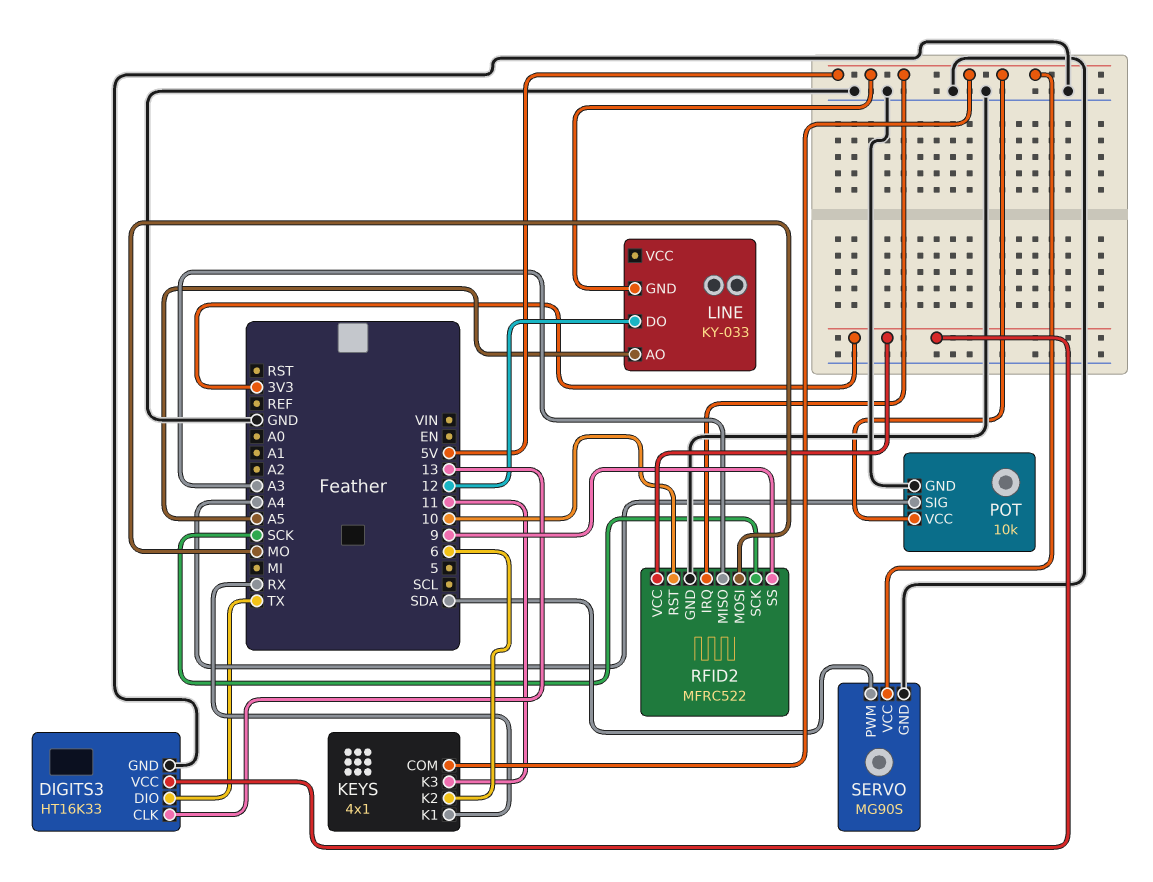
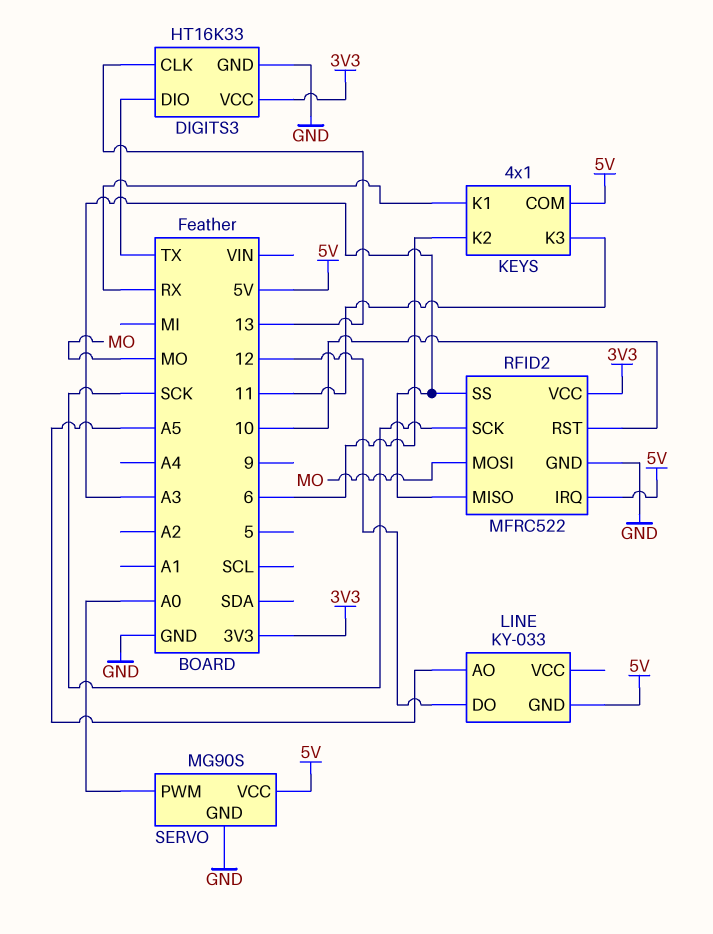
POT: 10k -> none
POT pin GND: GND -> none
POT pin SIG: A4 -> none
POT pin VCC: 5V -> none
RFID2 pin SS: 9 -> A3
SERVO pin PWM: SDA -> A0

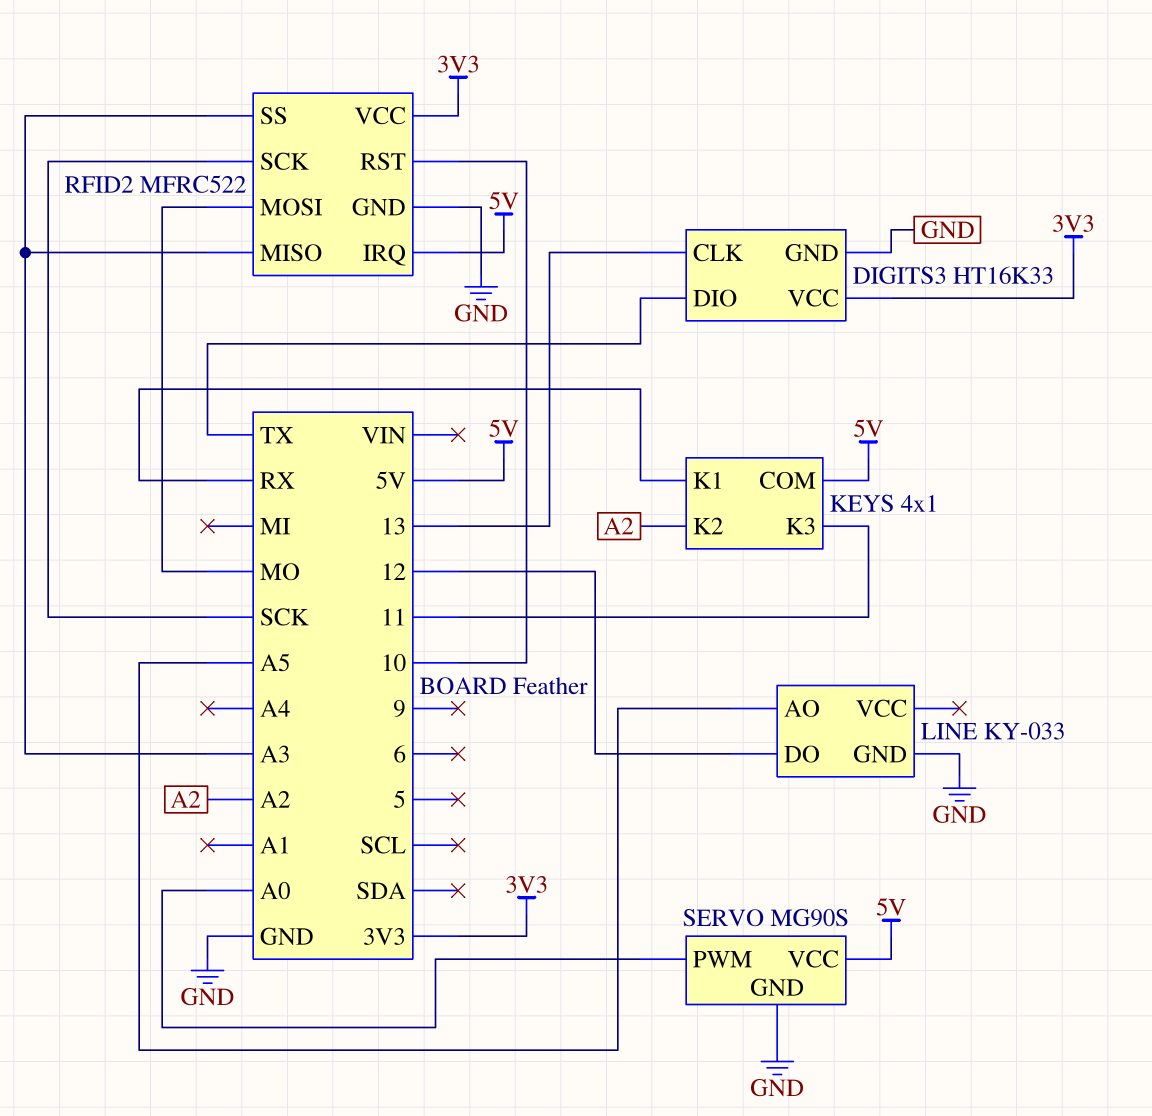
KEYS pin K2: 6 -> A2
LINE pin GND: 5V -> GND

